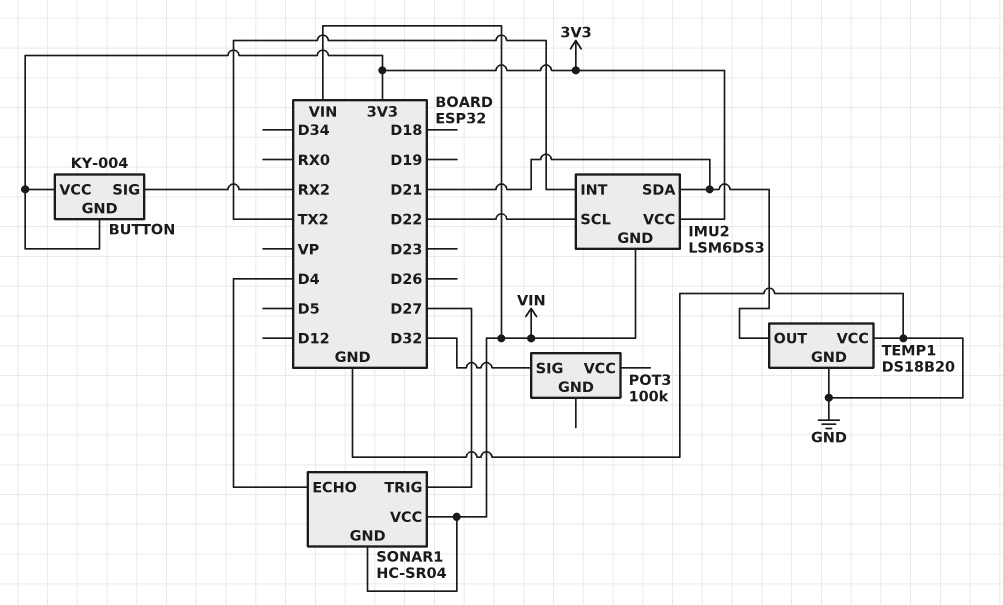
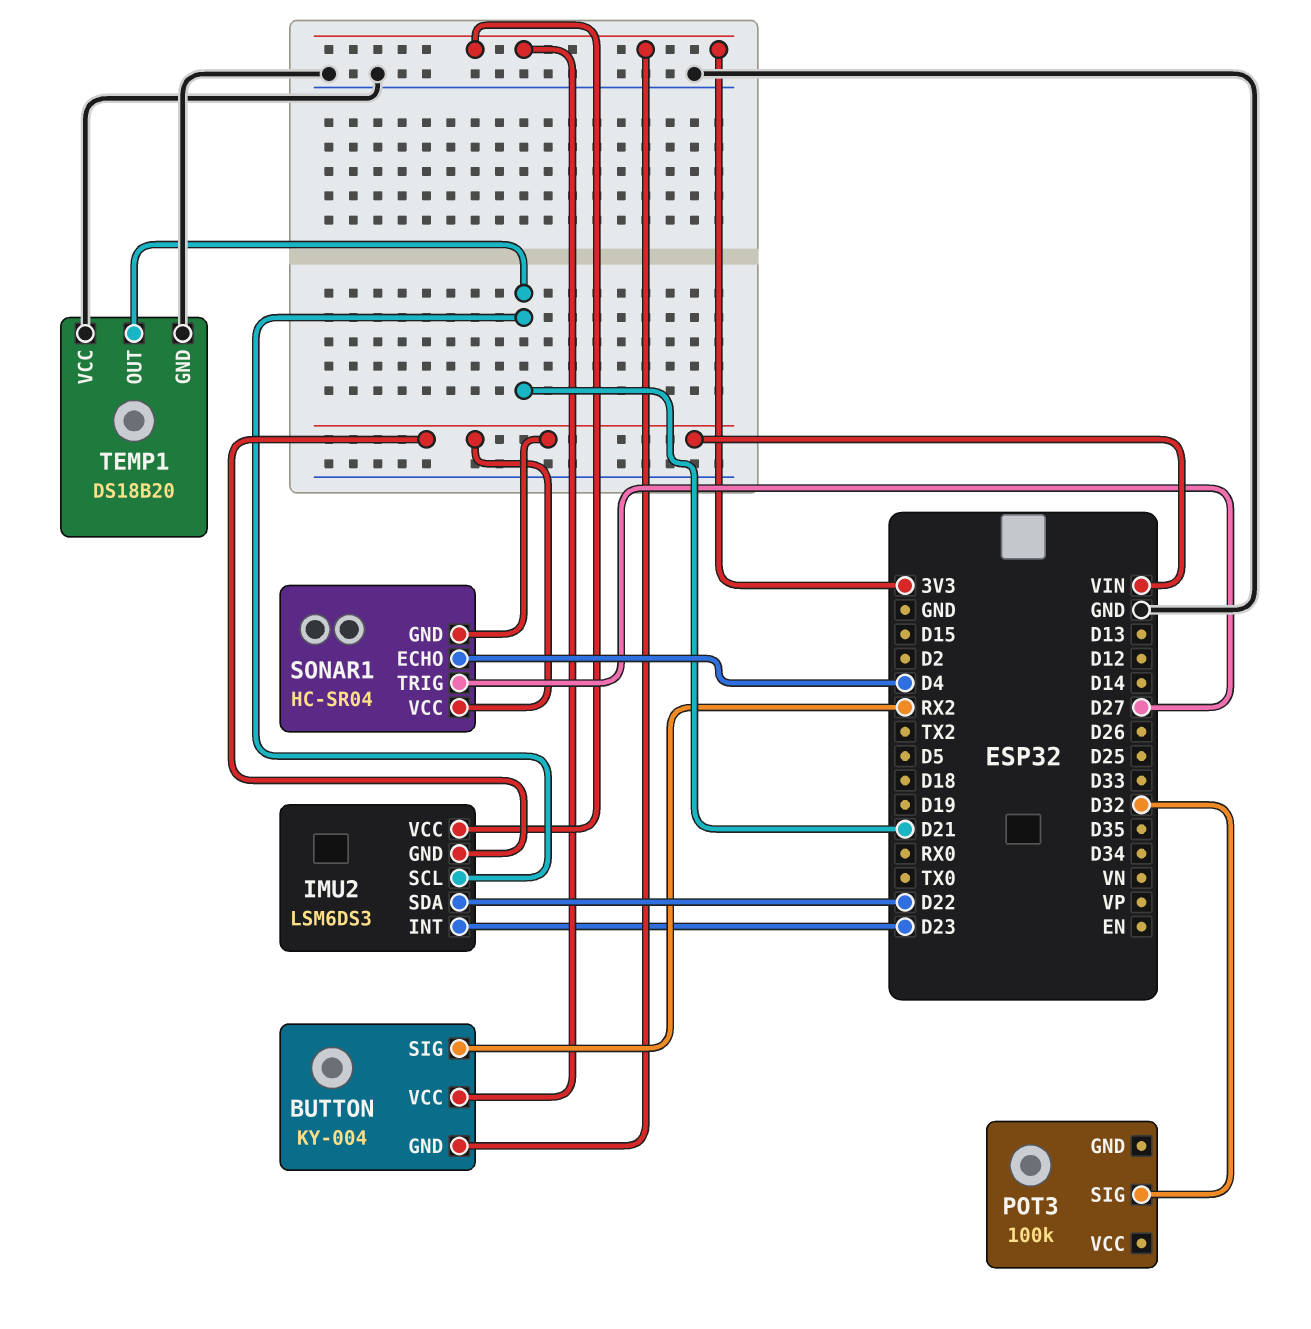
IMU2 pin INT: TX2 -> D23
IMU2 pin SCL: D22 -> D21
IMU2 pin SDA: D21 -> D22

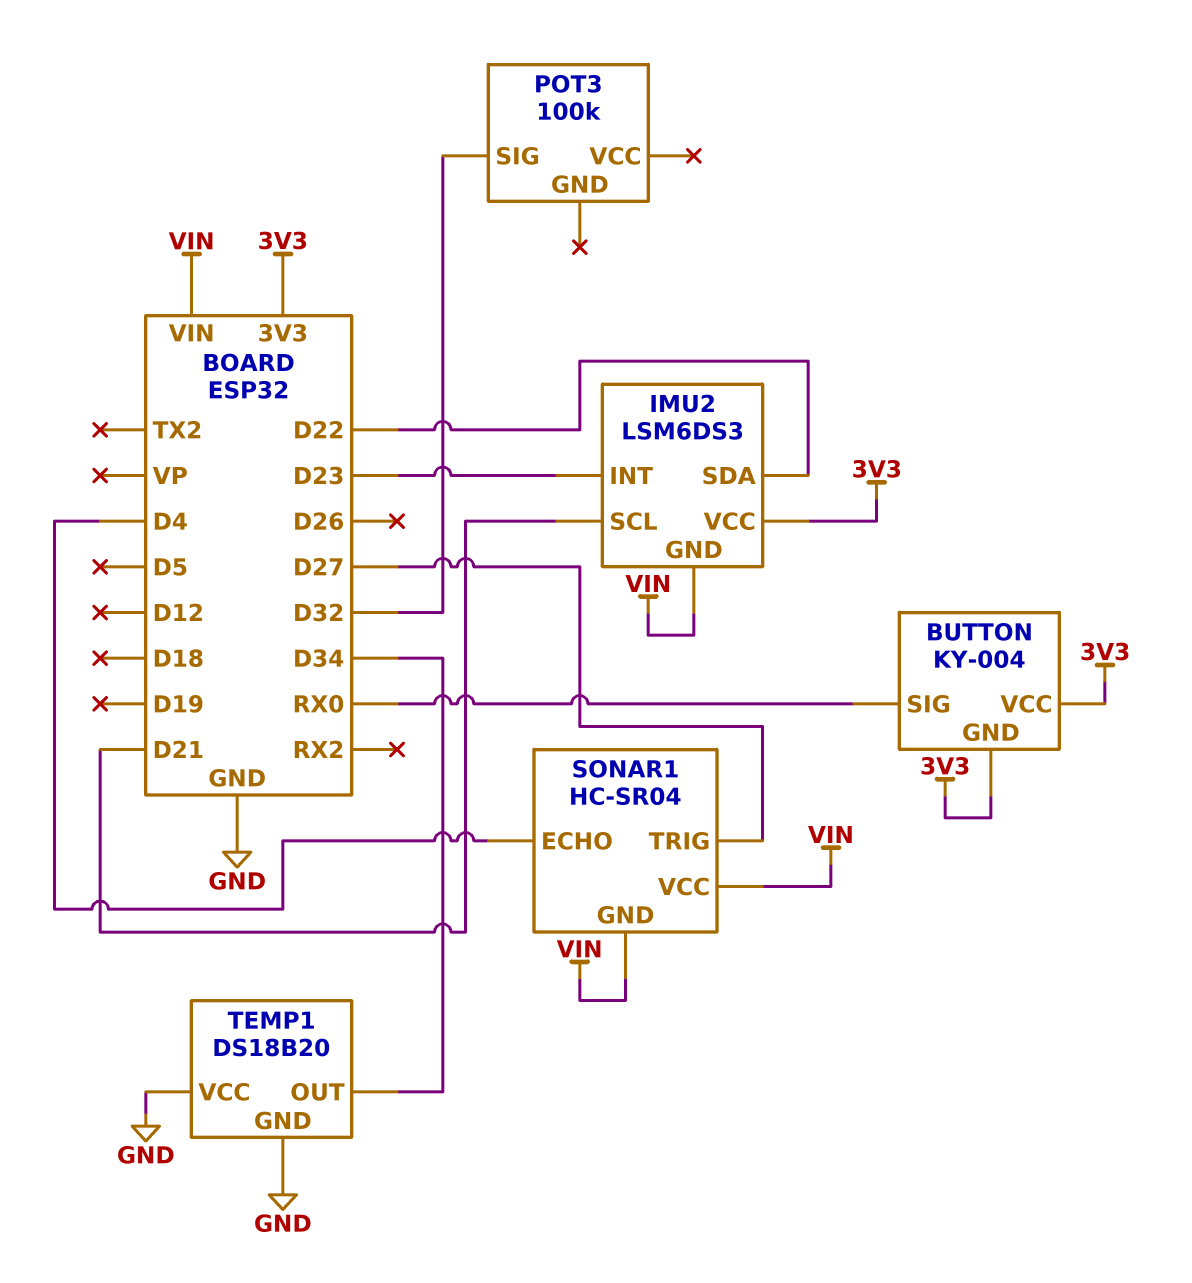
BUTTON pin SIG: RX2 -> RX0
TEMP1 pin OUT: D21 -> D34

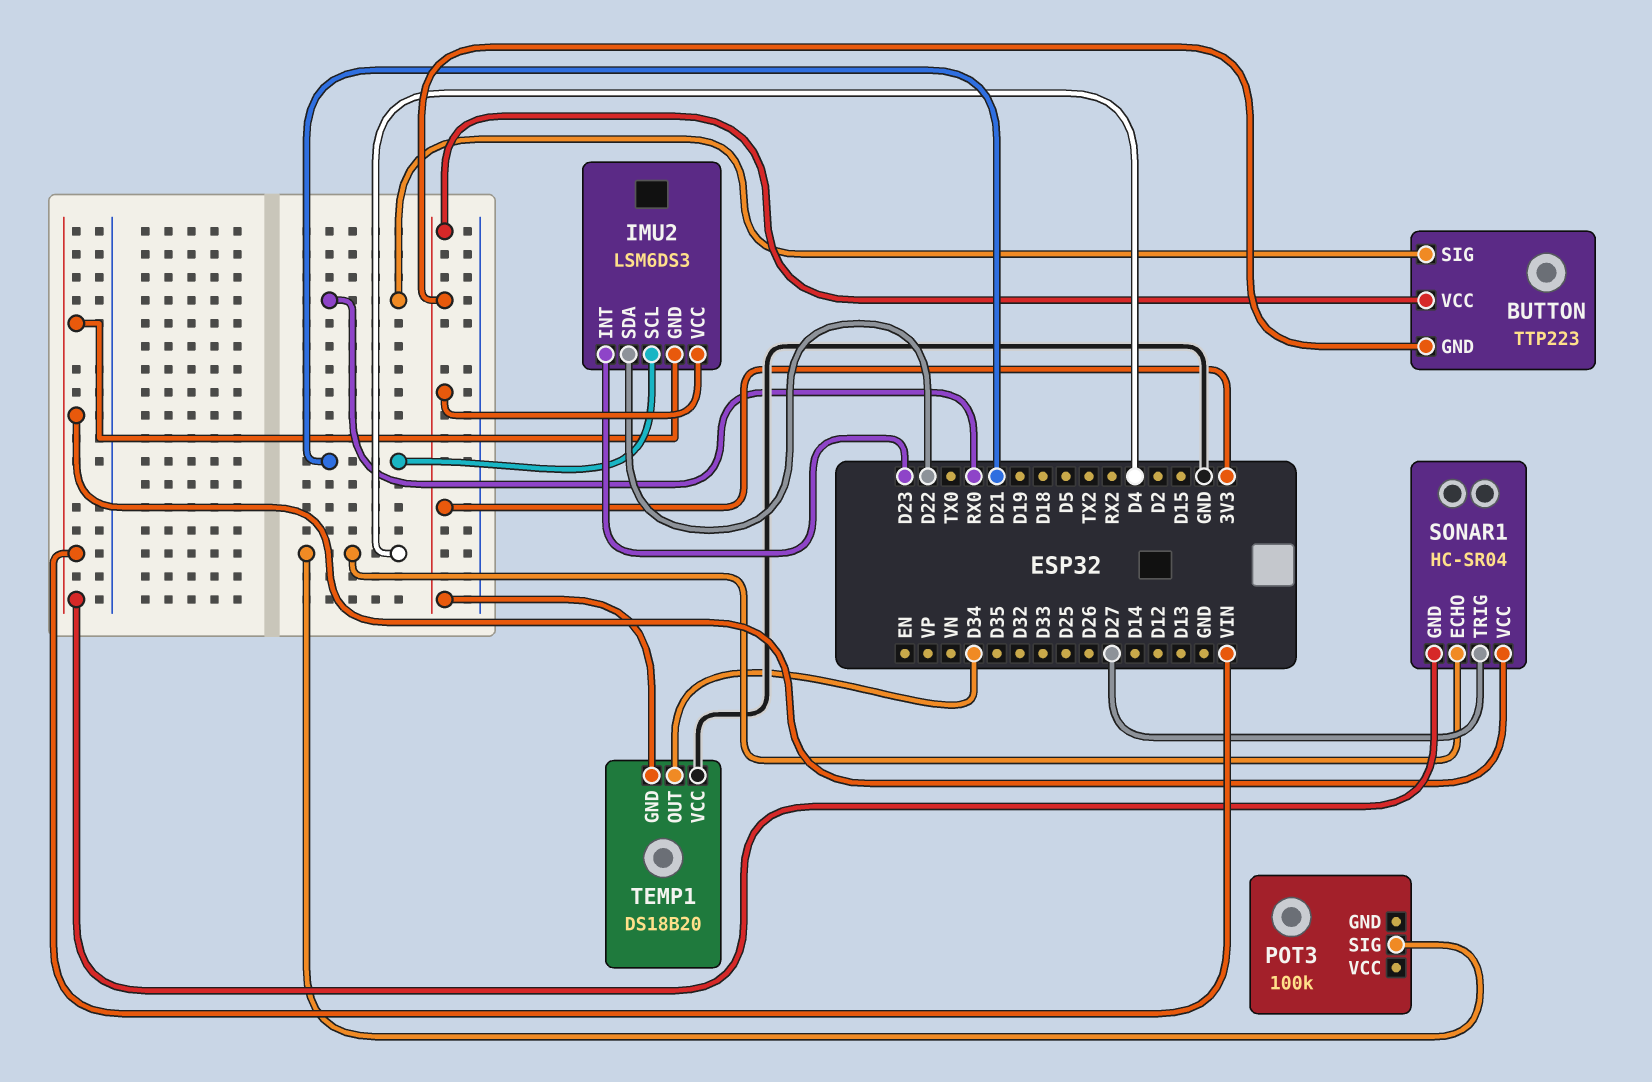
BUTTON: KY-004 -> TTP223
POT3 pin SIG: D32 -> D4
TEMP1 pin GND: GND -> 3V3

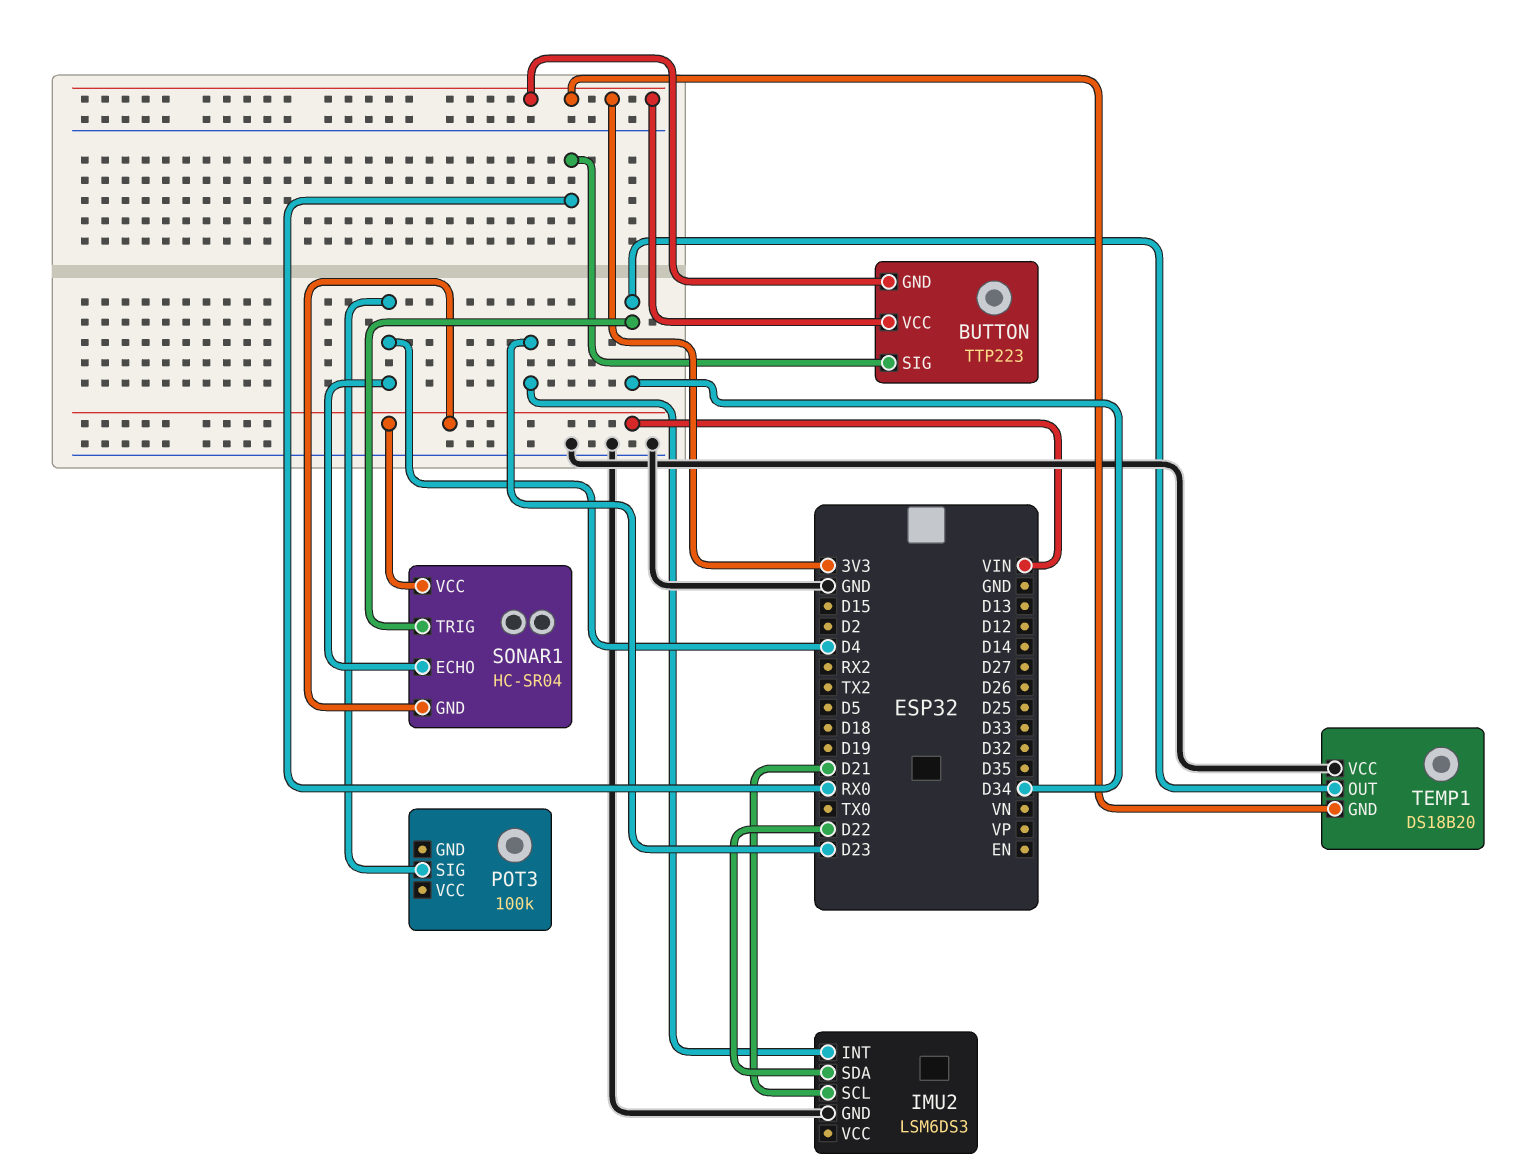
IMU2 pin GND: VIN -> GND
IMU2 pin VCC: 3V3 -> none
SONAR1 pin TRIG: D27 -> D34

